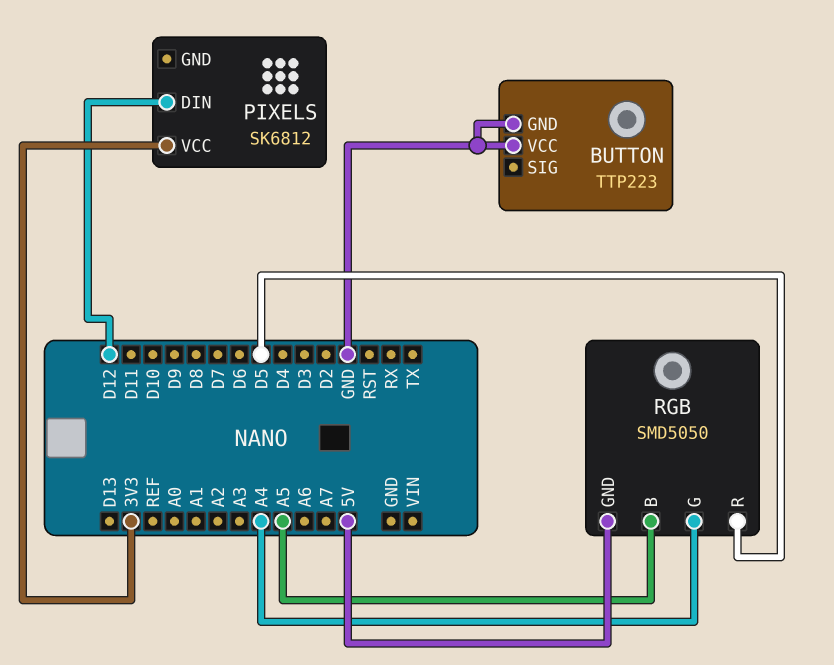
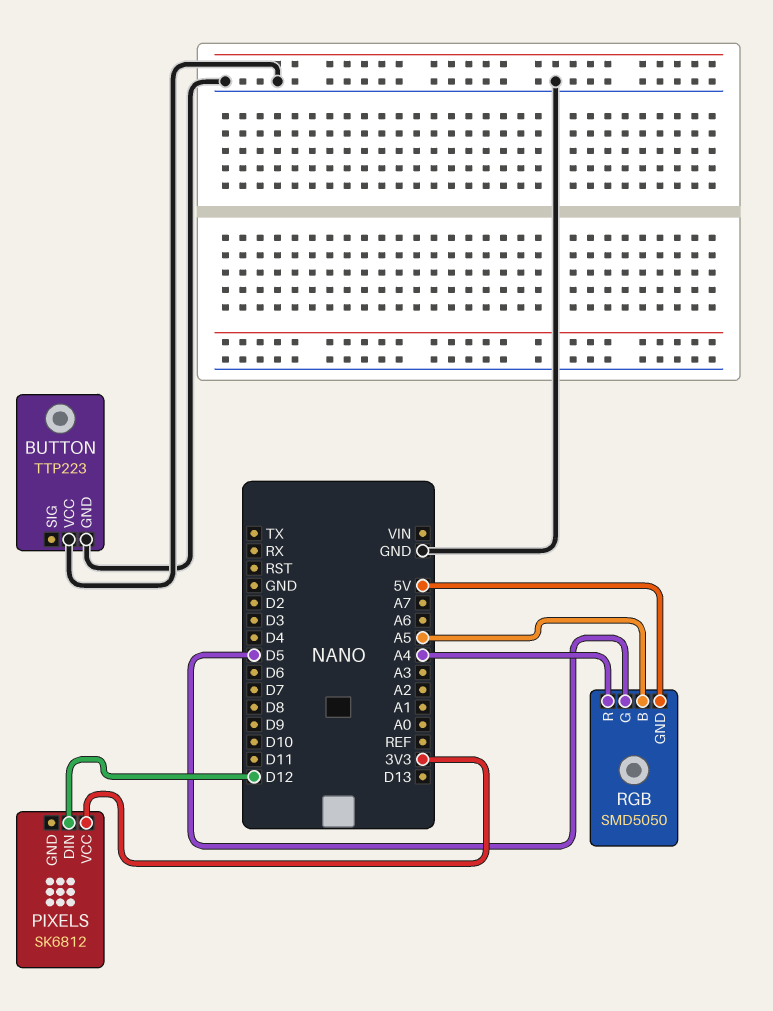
RGB pin G: A4 -> D5
RGB pin R: D5 -> A4

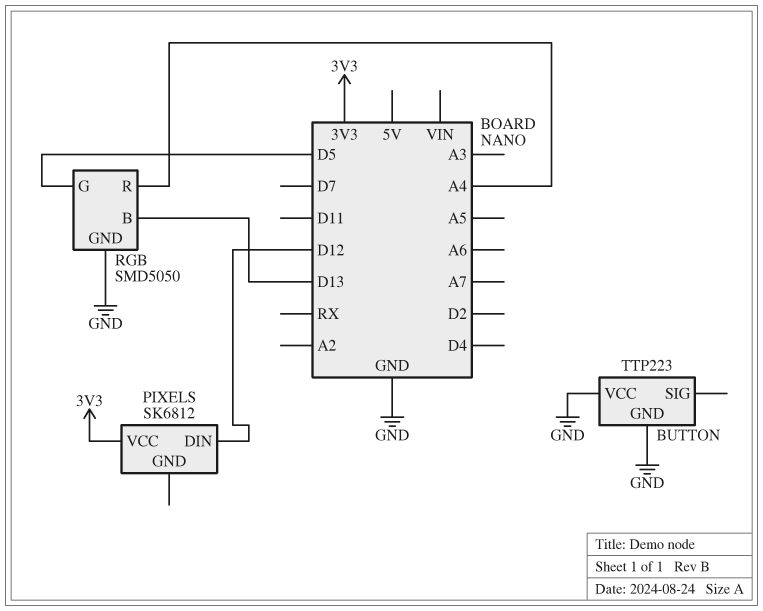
RGB pin B: A5 -> D13
RGB pin GND: 5V -> GND

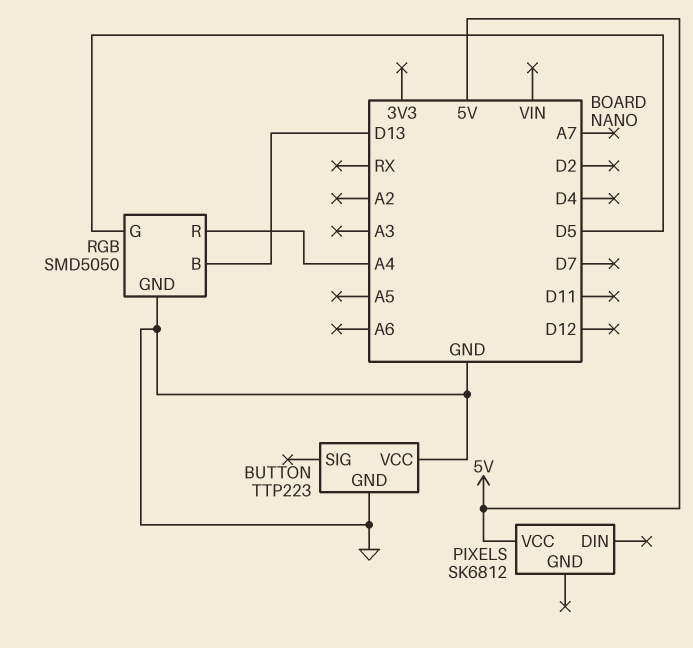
PIXELS pin DIN: D12 -> none
PIXELS pin VCC: 3V3 -> 5V

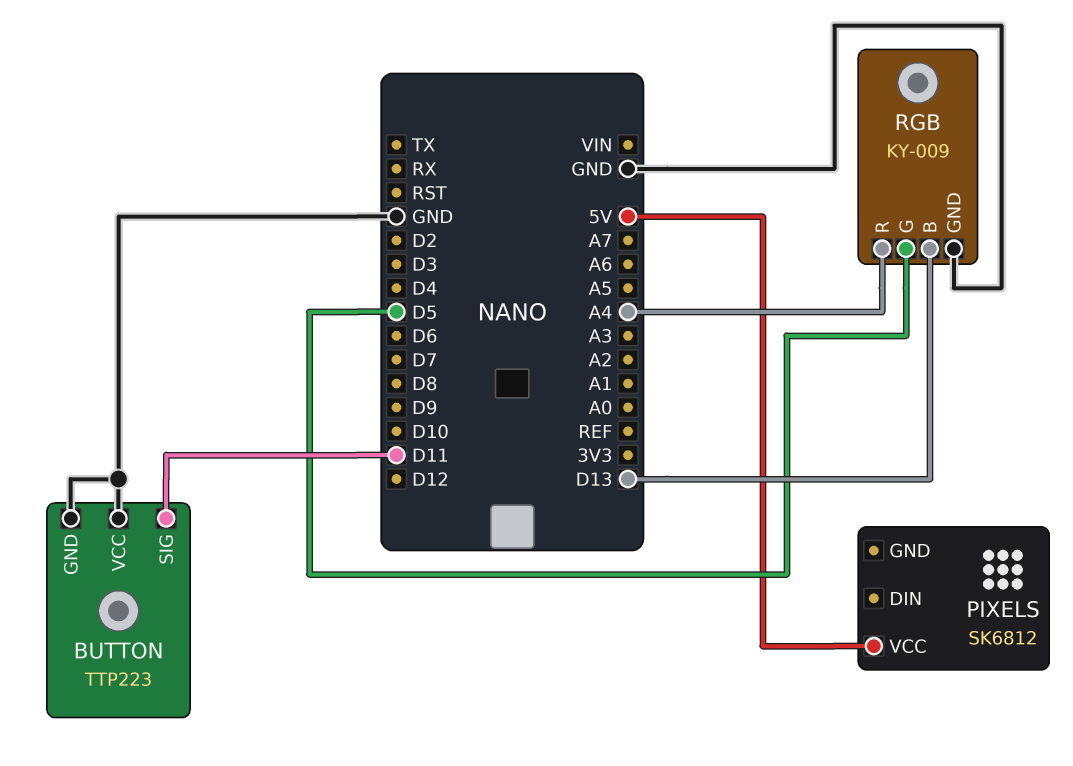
BUTTON pin SIG: none -> D11
RGB: SMD5050 -> KY-009

